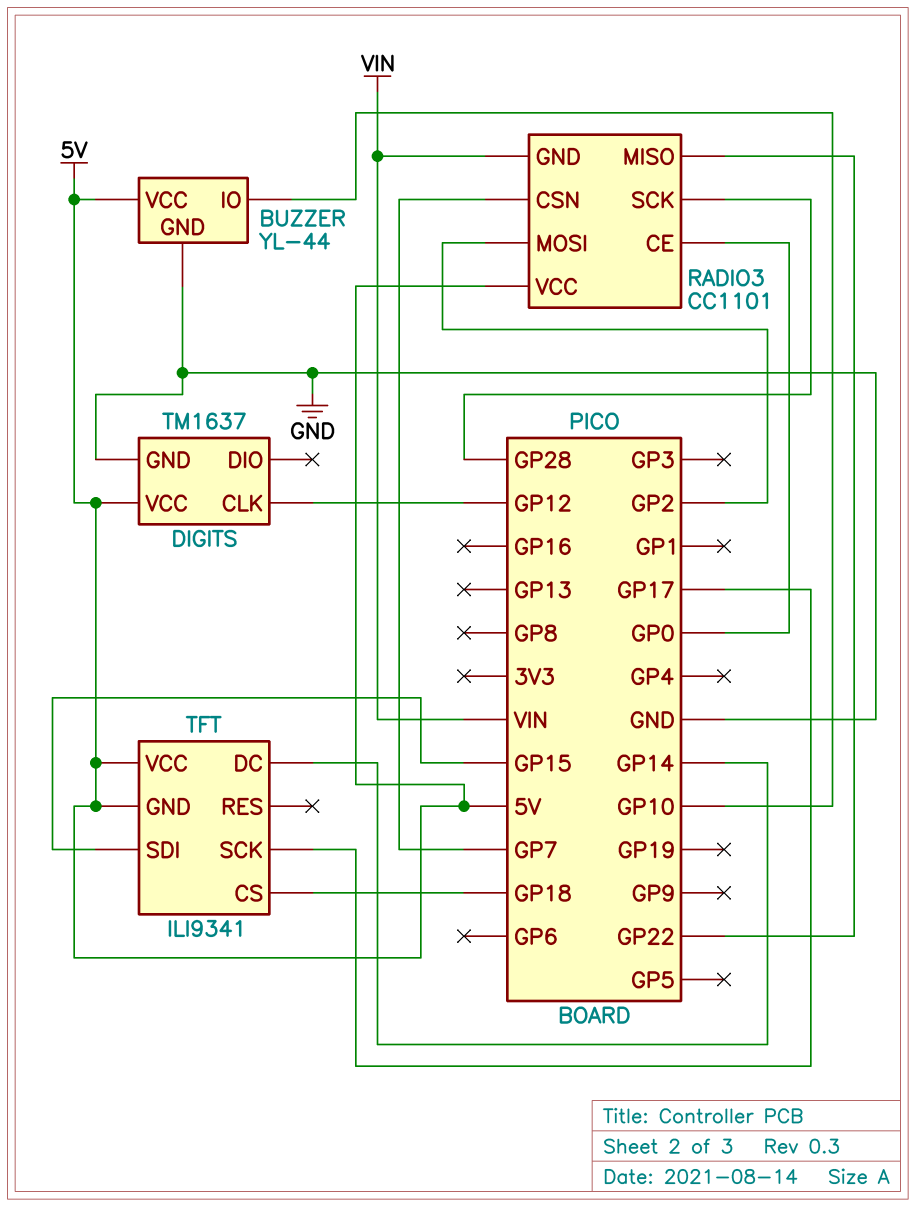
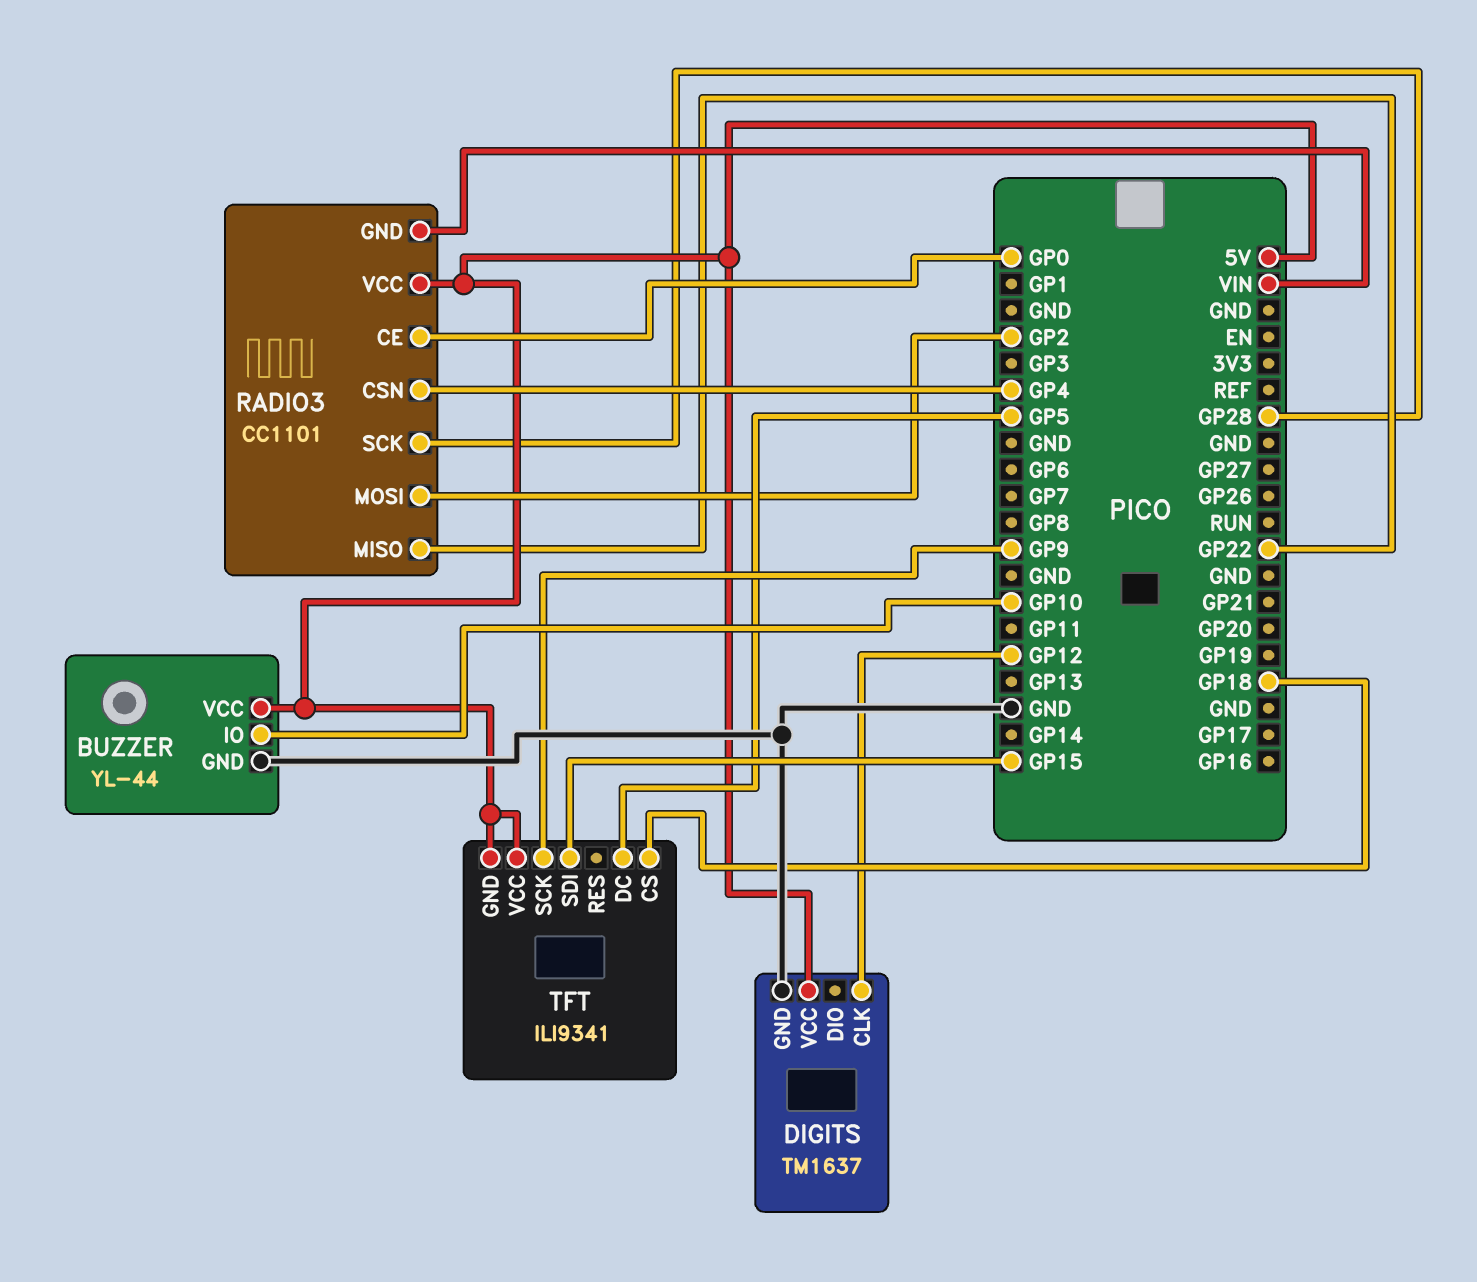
RADIO3 pin CSN: GP7 -> GP4
TFT pin DC: GP14 -> GP5
TFT pin SCK: GP17 -> GP9

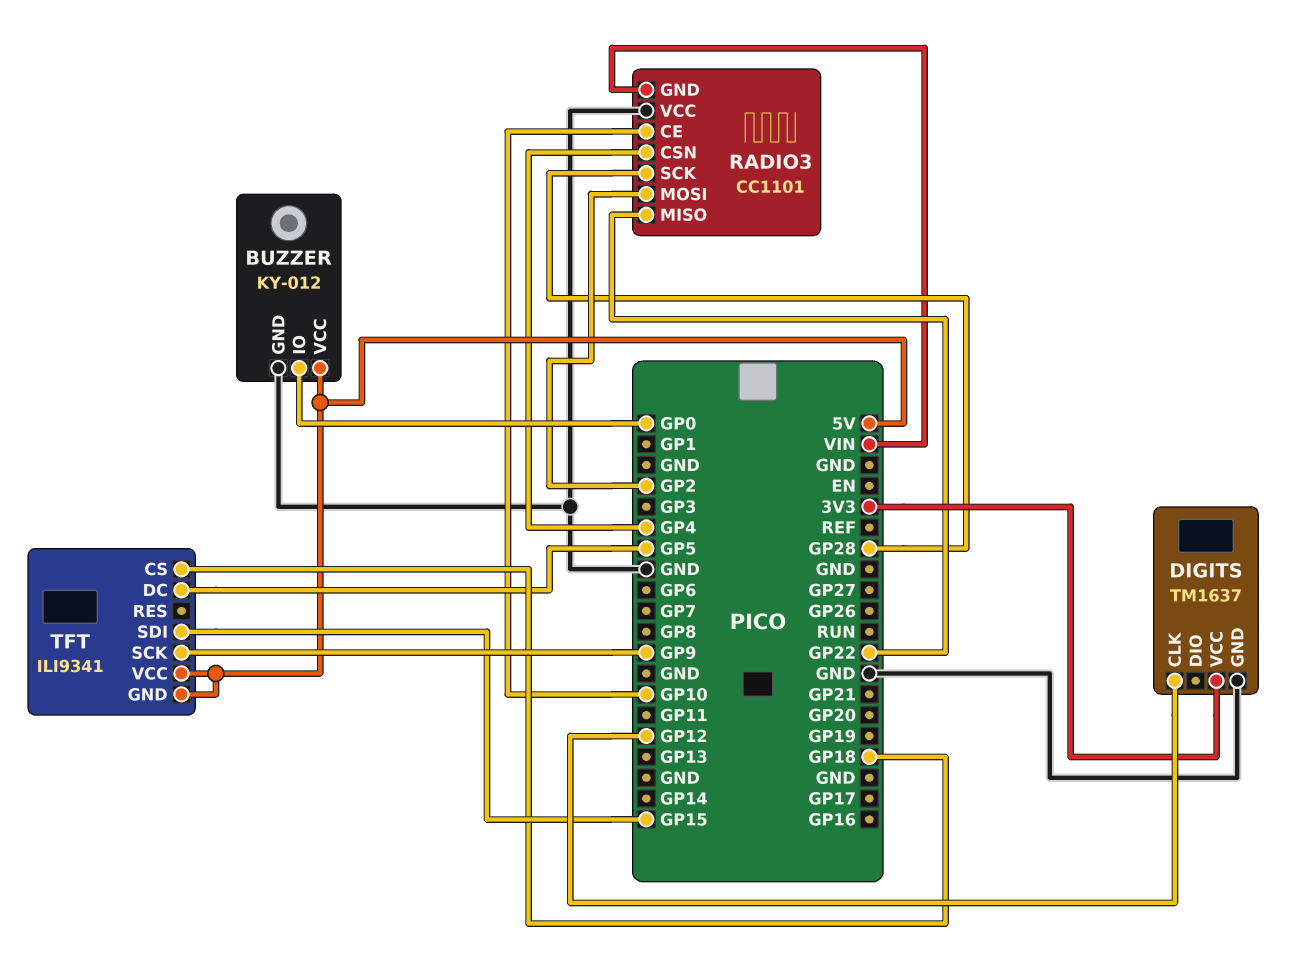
BUZZER: YL-44 -> KY-012
BUZZER pin IO: GP10 -> GP0
DIGITS pin VCC: 5V -> 3V3
RADIO3 pin CE: GP0 -> GP10
RADIO3 pin VCC: 5V -> GND

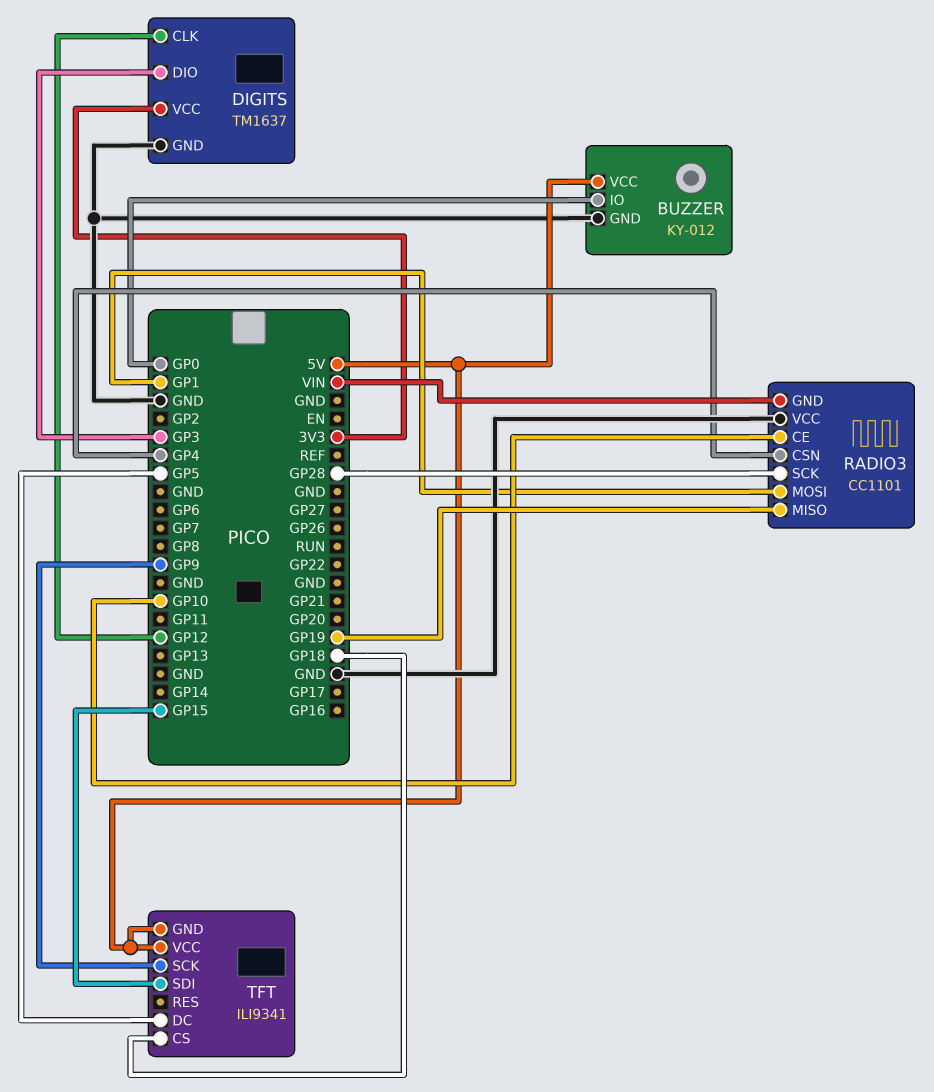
DIGITS pin DIO: none -> GP3
RADIO3 pin MISO: GP22 -> GP19
RADIO3 pin MOSI: GP2 -> GP1

